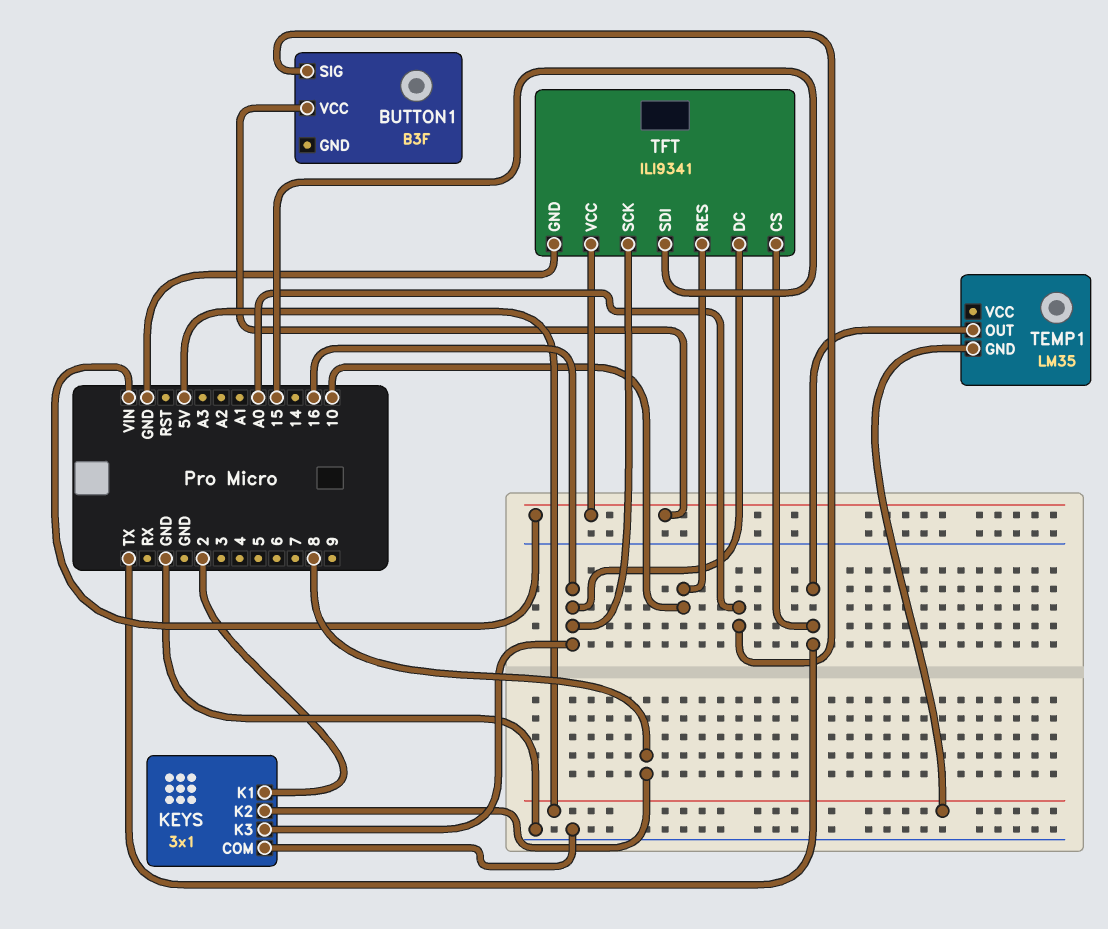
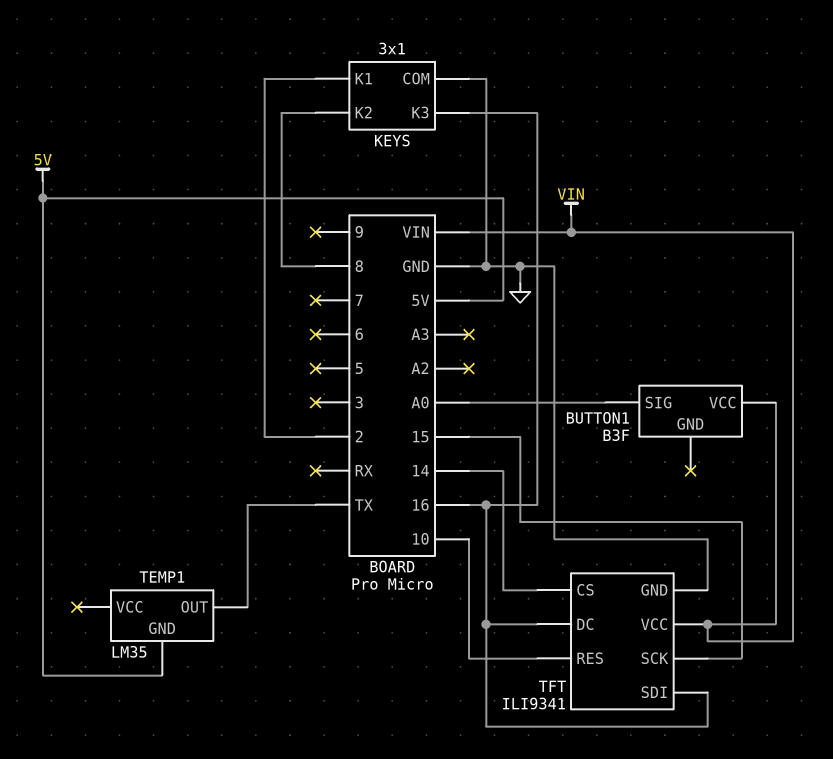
TFT pin CS: TX -> 14
TFT pin SCK: 16 -> 15
TFT pin SDI: 15 -> 16

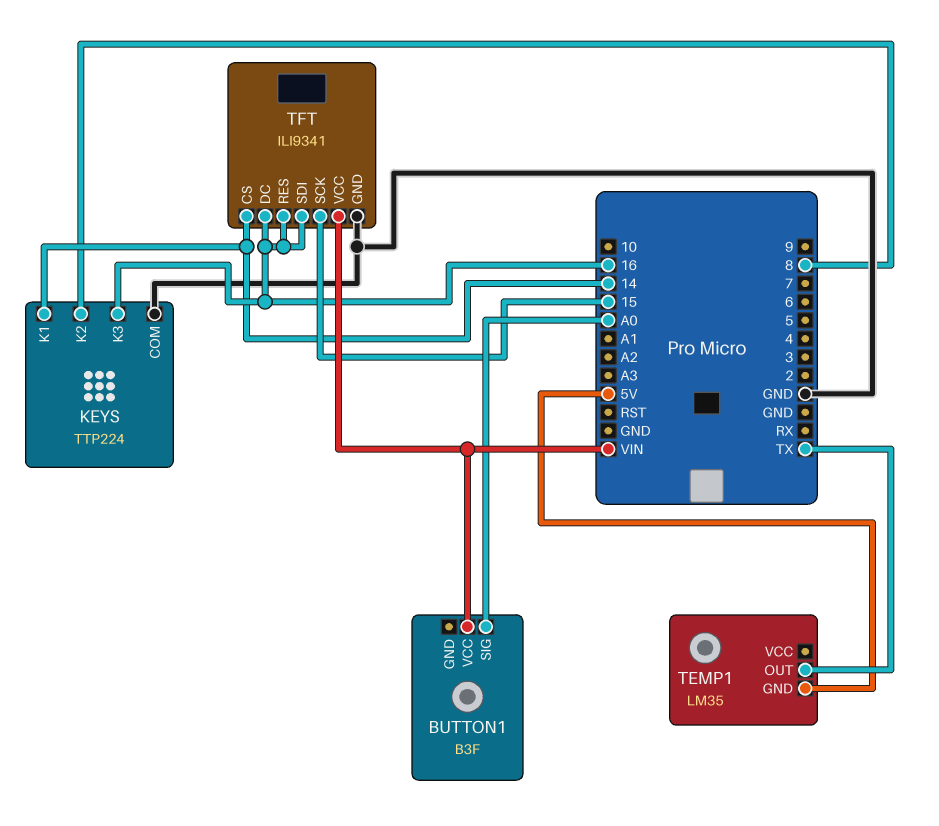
KEYS: 3x1 -> TTP224
KEYS pin K1: 2 -> 14
TFT pin RES: 10 -> 16

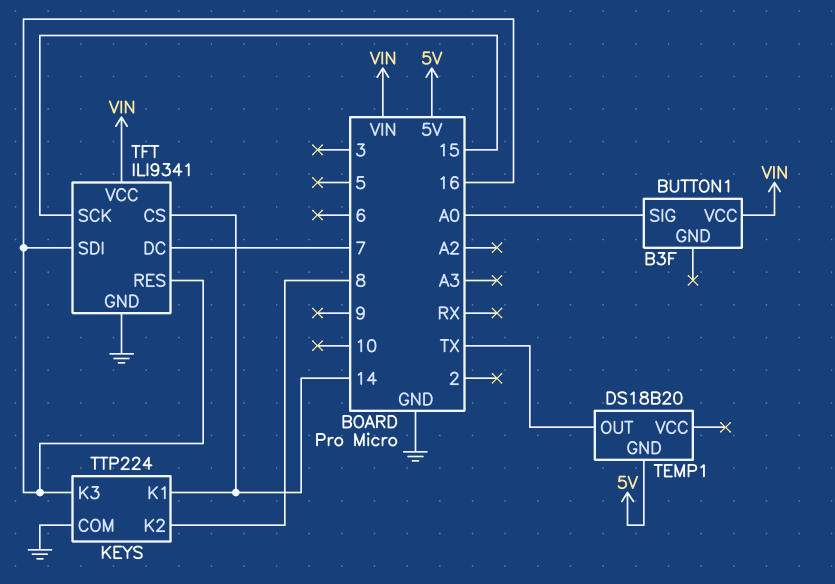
TEMP1: LM35 -> DS18B20
TFT pin DC: 16 -> 7

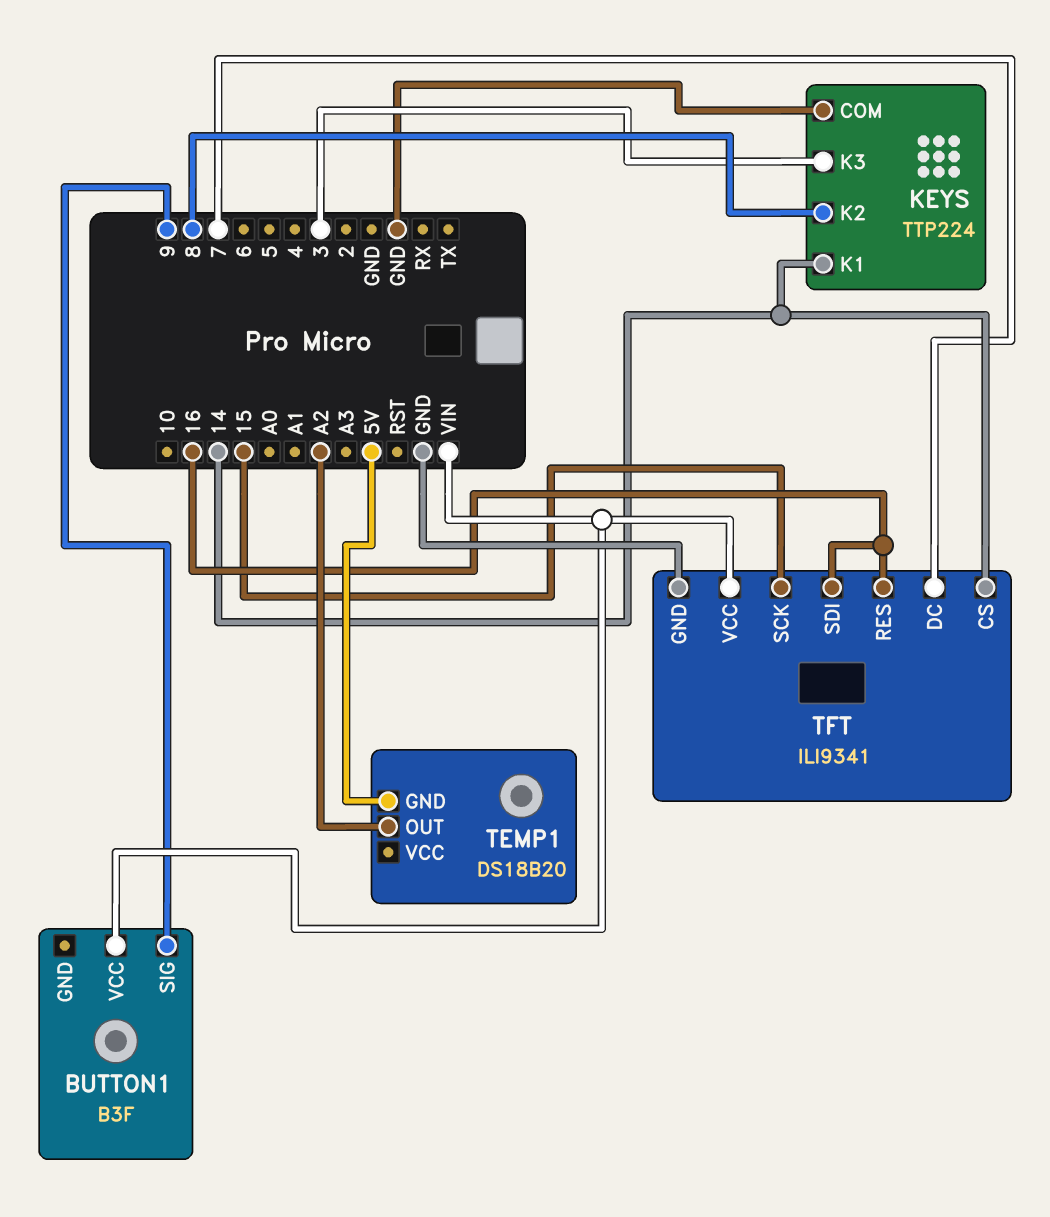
BUTTON1 pin SIG: A0 -> 9
KEYS pin K3: 16 -> 3
TEMP1 pin OUT: TX -> A2

